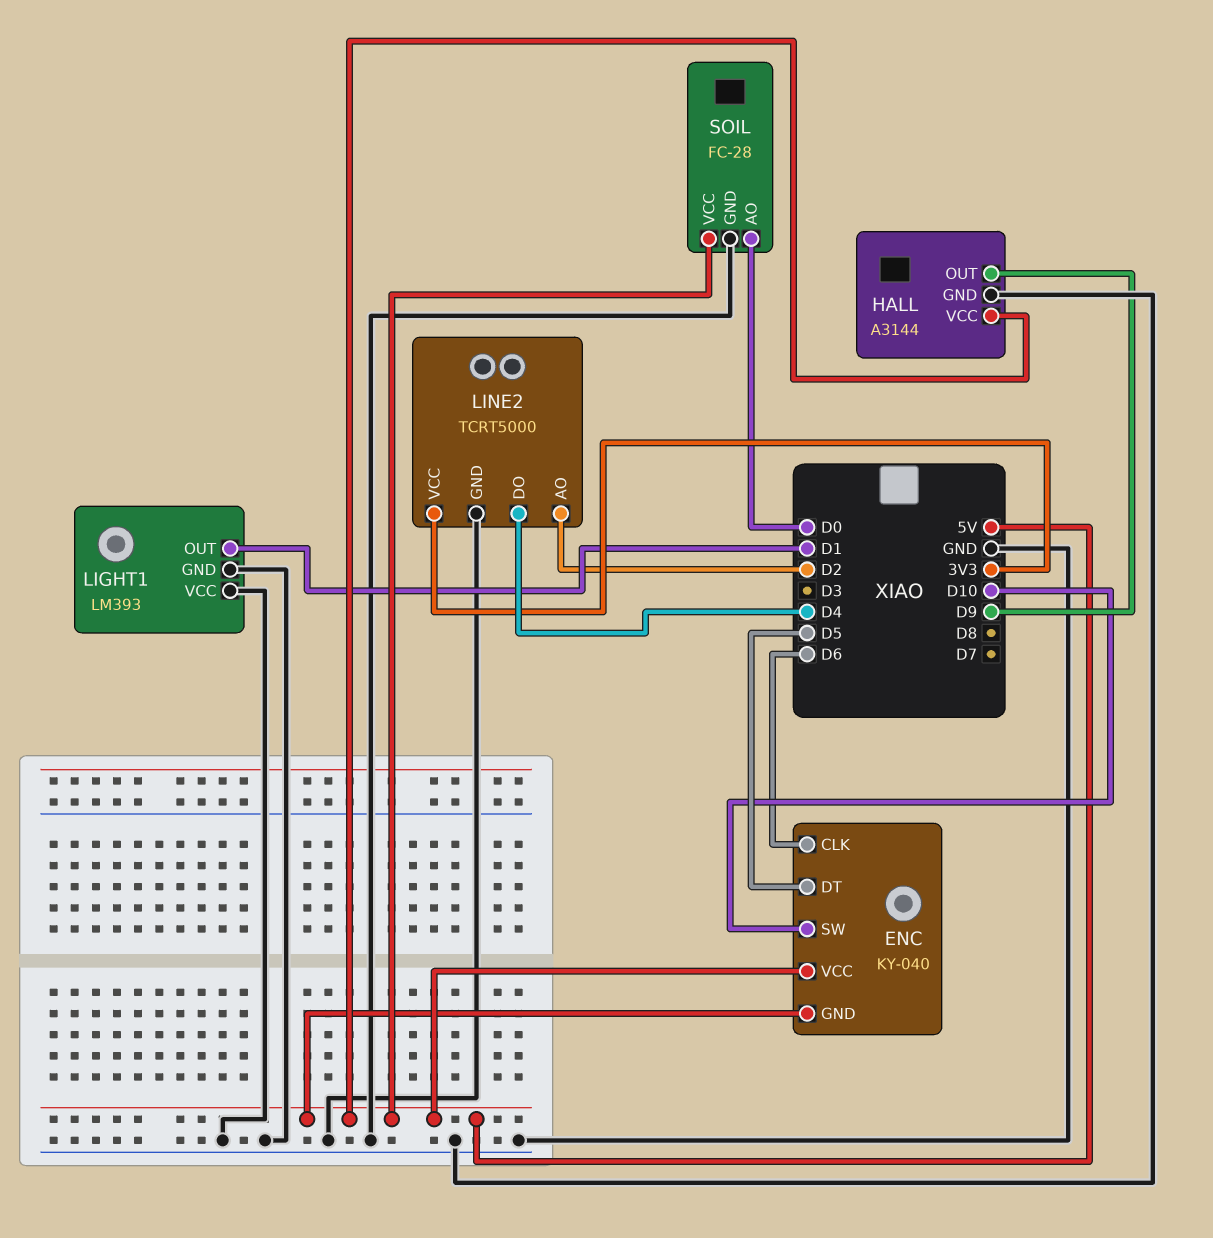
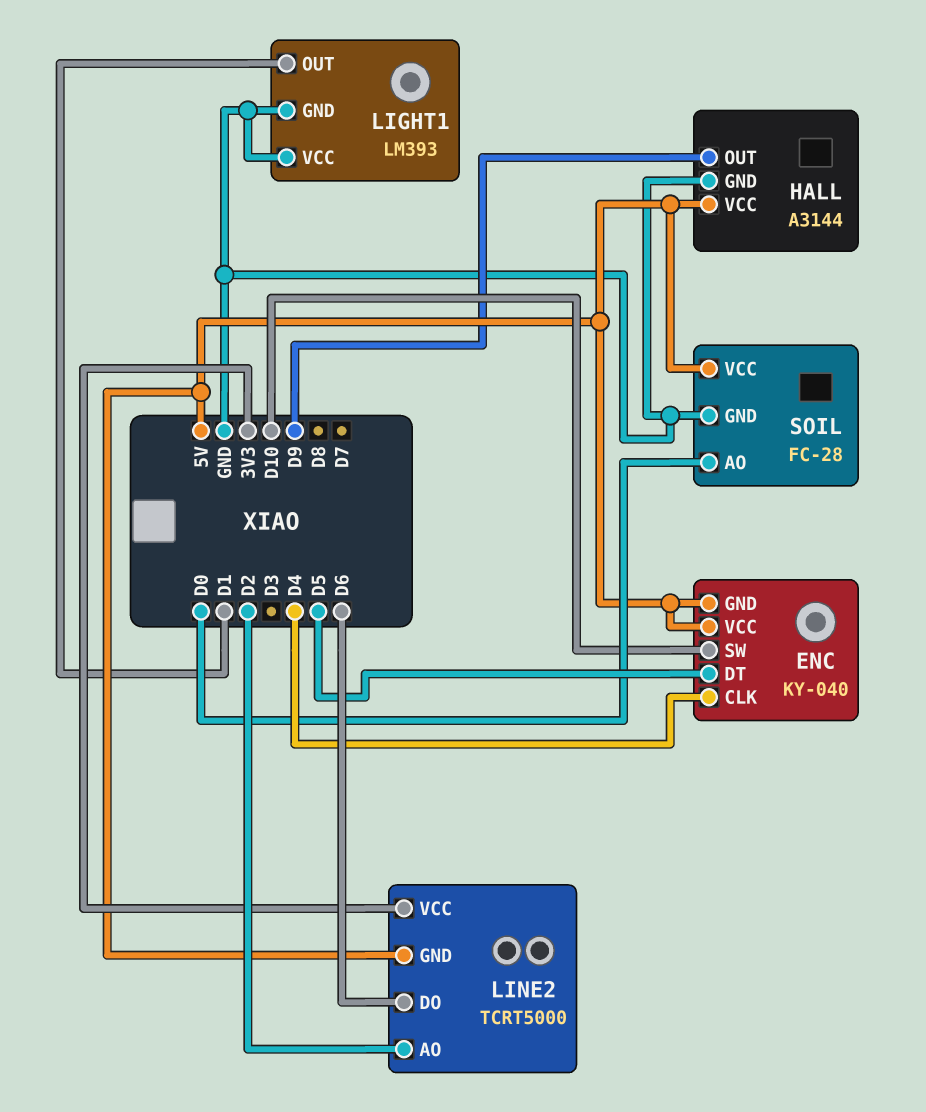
ENC pin CLK: D6 -> D4
LINE2 pin DO: D4 -> D6
LINE2 pin GND: GND -> 5V

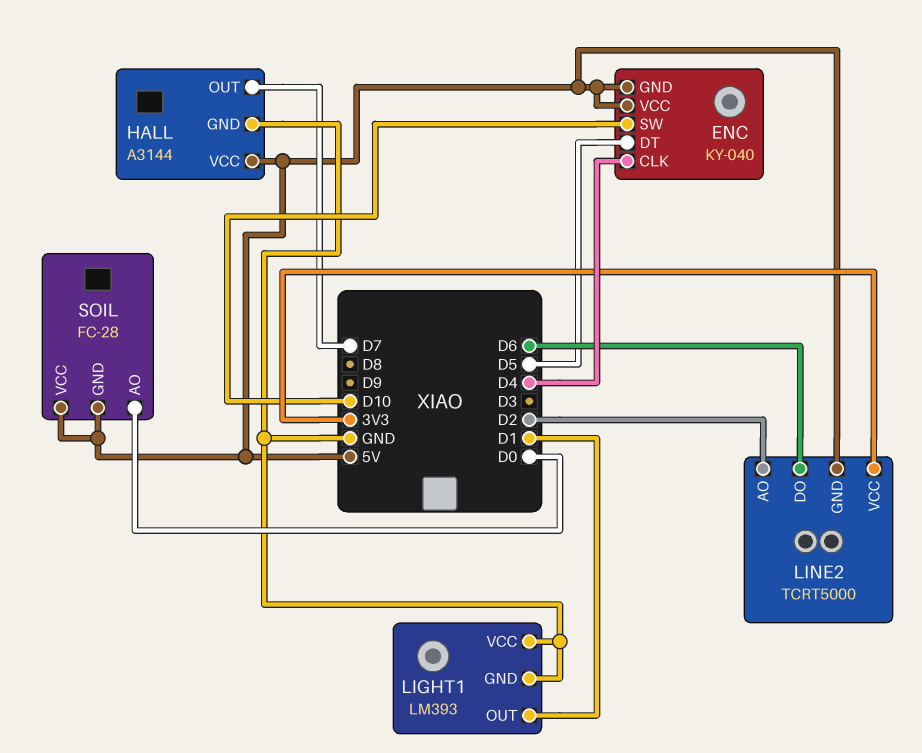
HALL pin OUT: D9 -> D7
SOIL pin GND: GND -> 5V

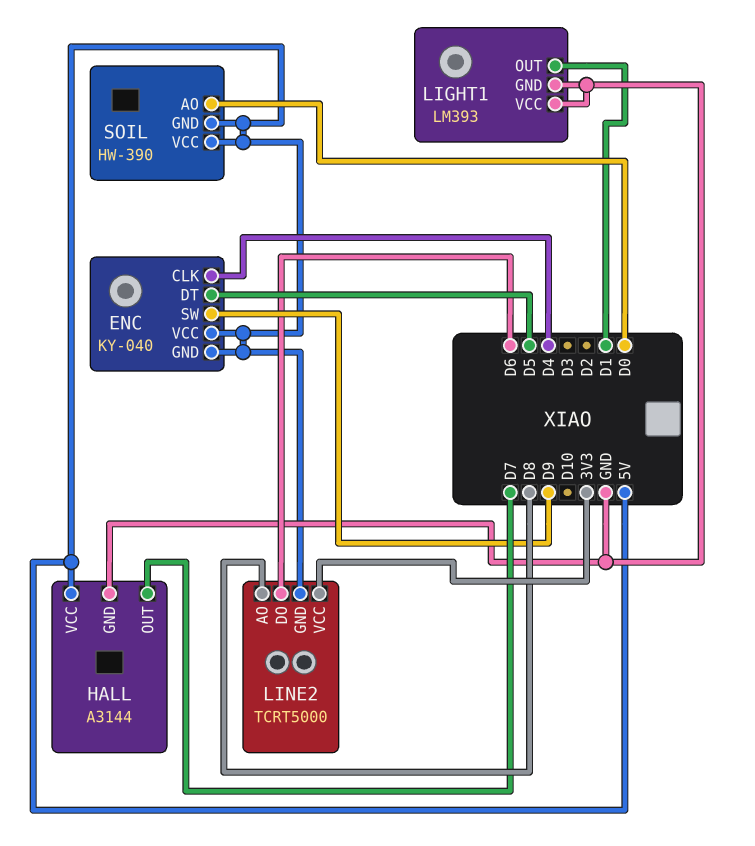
ENC pin SW: D10 -> D9
LINE2 pin AO: D2 -> D8
SOIL: FC-28 -> HW-390

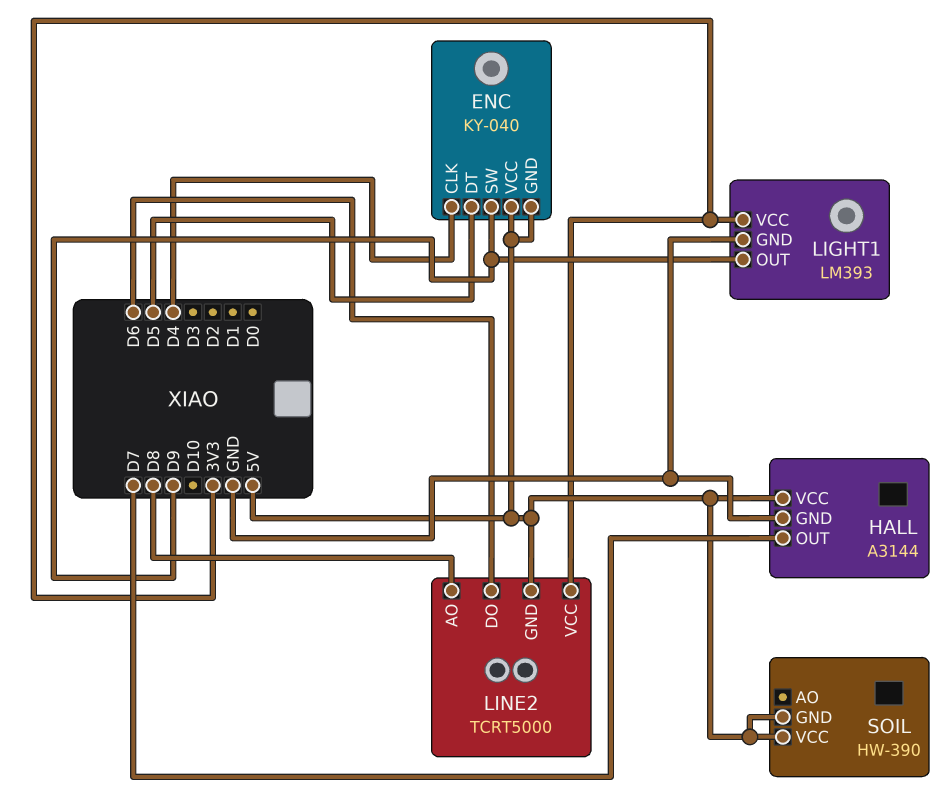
LIGHT1 pin OUT: D1 -> D9
LIGHT1 pin VCC: GND -> 3V3
SOIL pin AO: D0 -> none

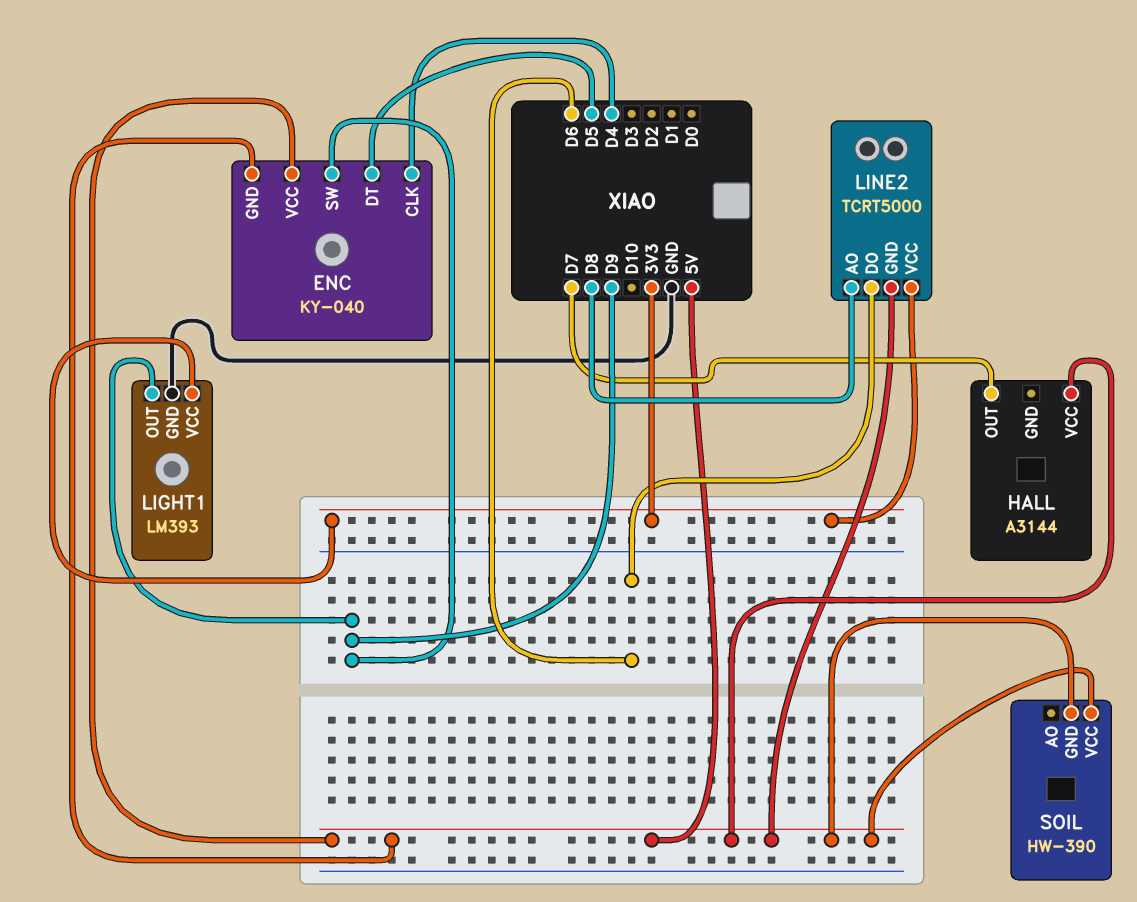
HALL pin GND: GND -> none

